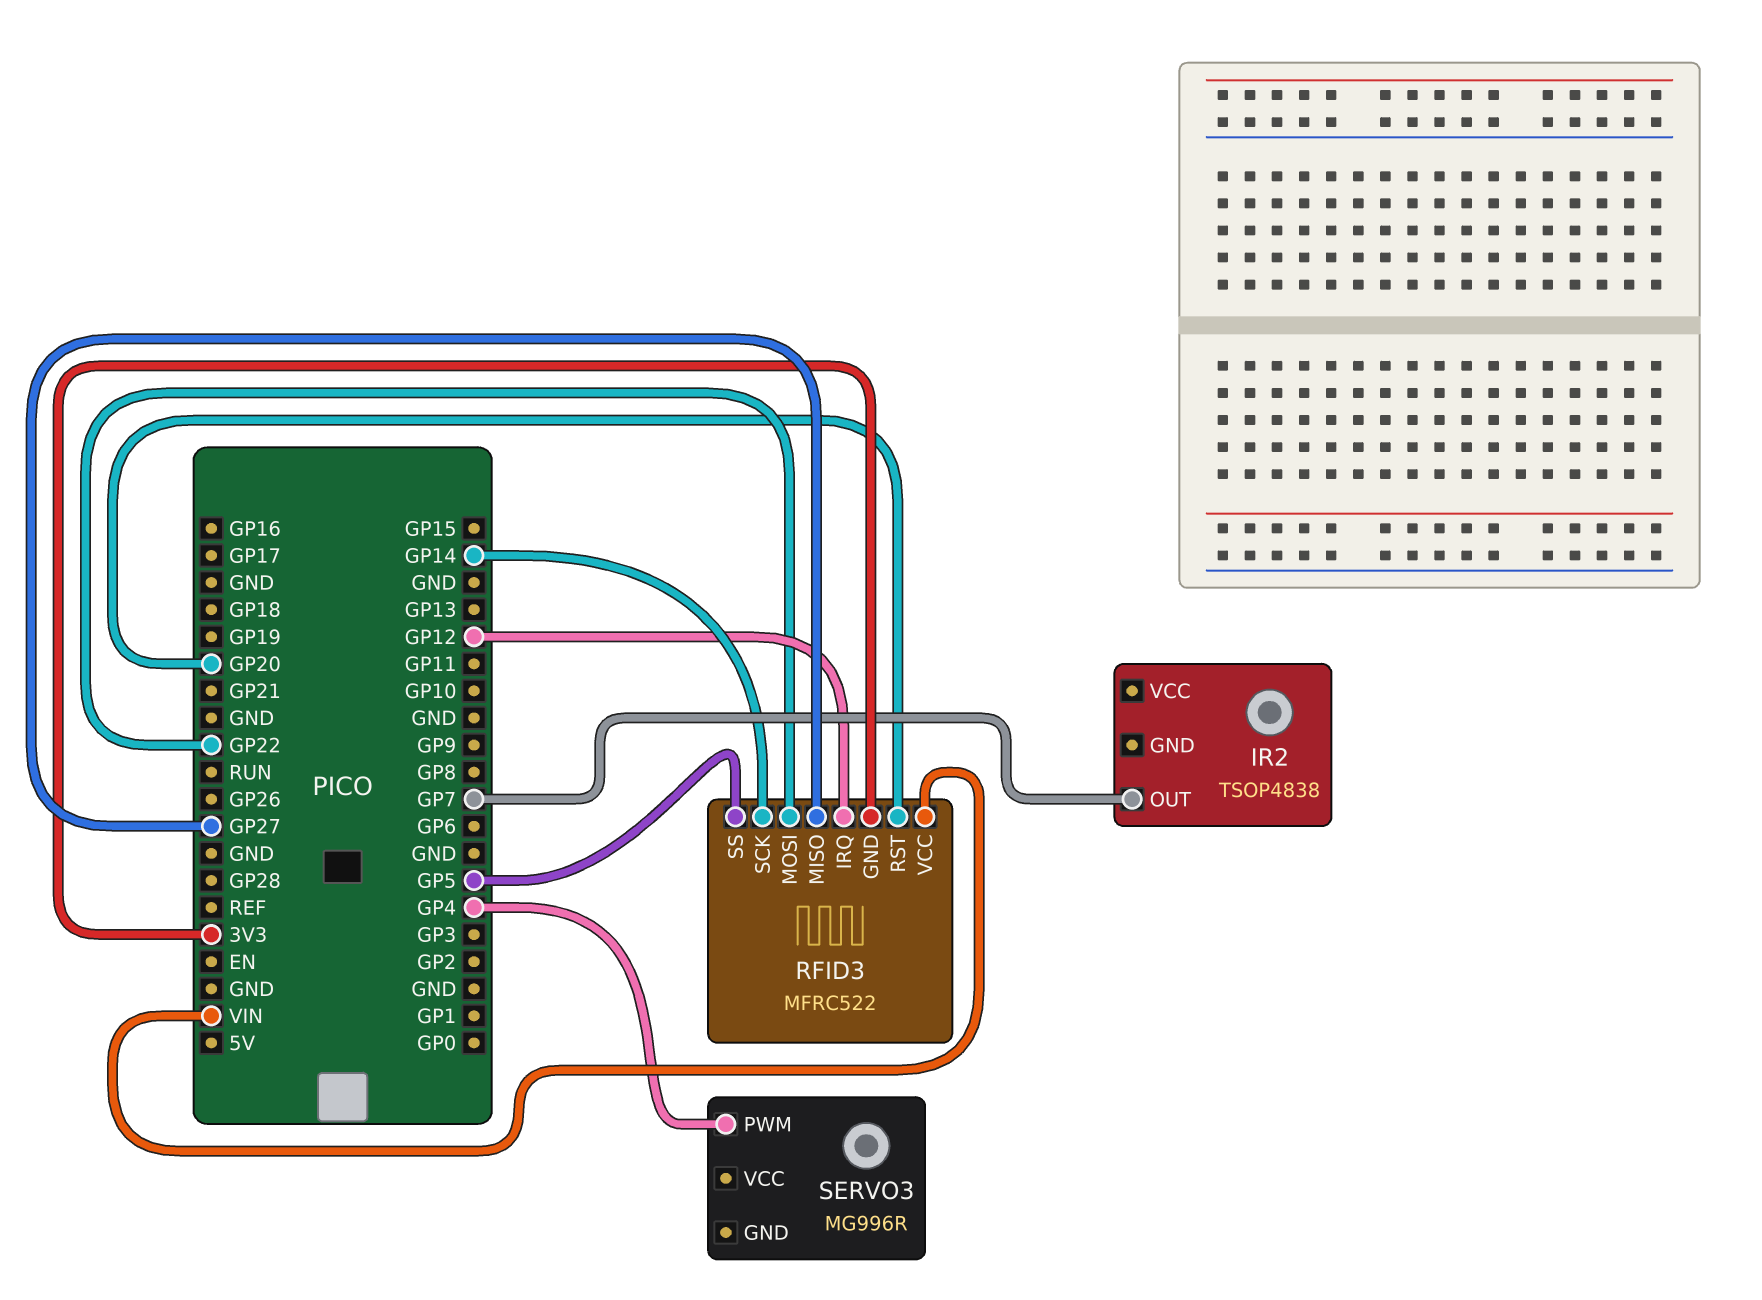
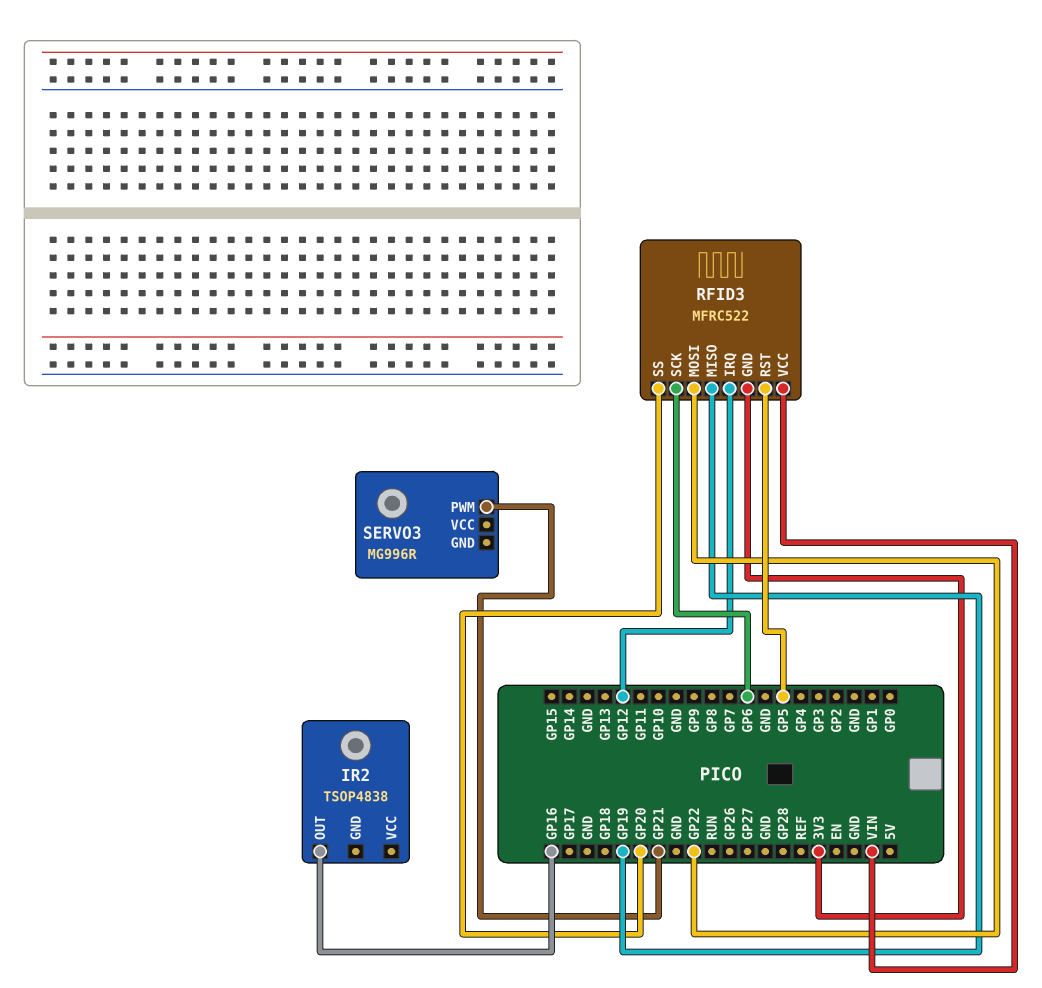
IR2 pin OUT: GP7 -> GP16
RFID3 pin MISO: GP27 -> GP19
RFID3 pin RST: GP20 -> GP5
RFID3 pin SCK: GP14 -> GP6
RFID3 pin SS: GP5 -> GP20
SERVO3 pin PWM: GP4 -> GP21

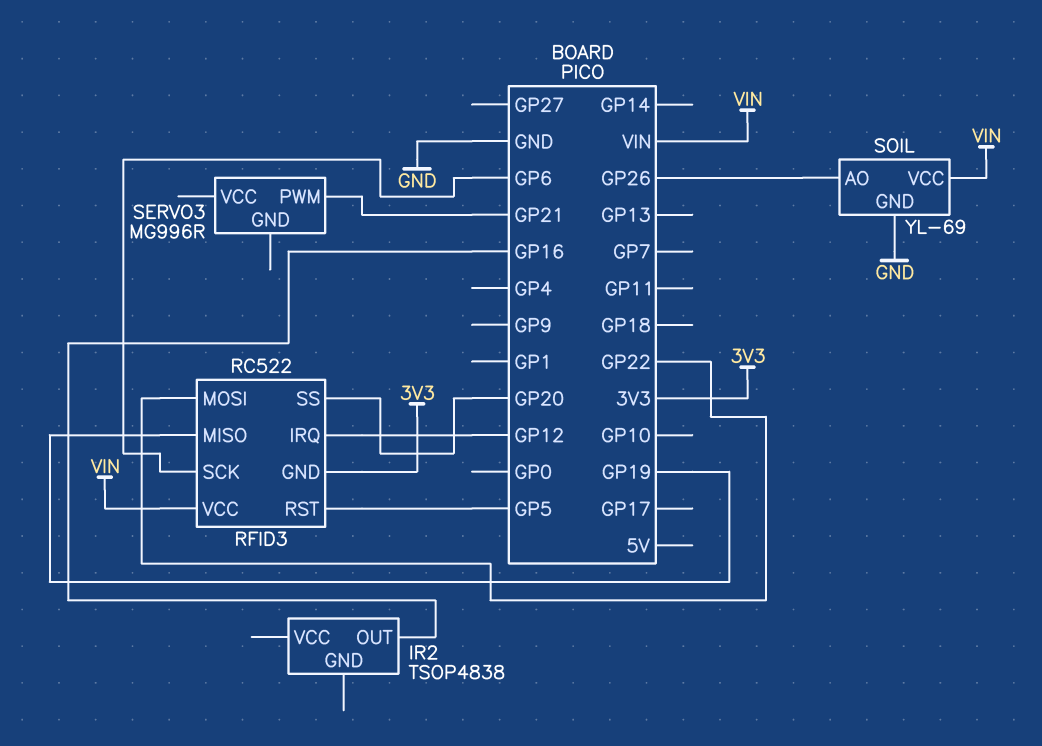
RFID3: MFRC522 -> RC522
SOIL: none -> YL-69
SOIL pin AO: none -> GP26
SOIL pin GND: none -> GND
SOIL pin VCC: none -> VIN

